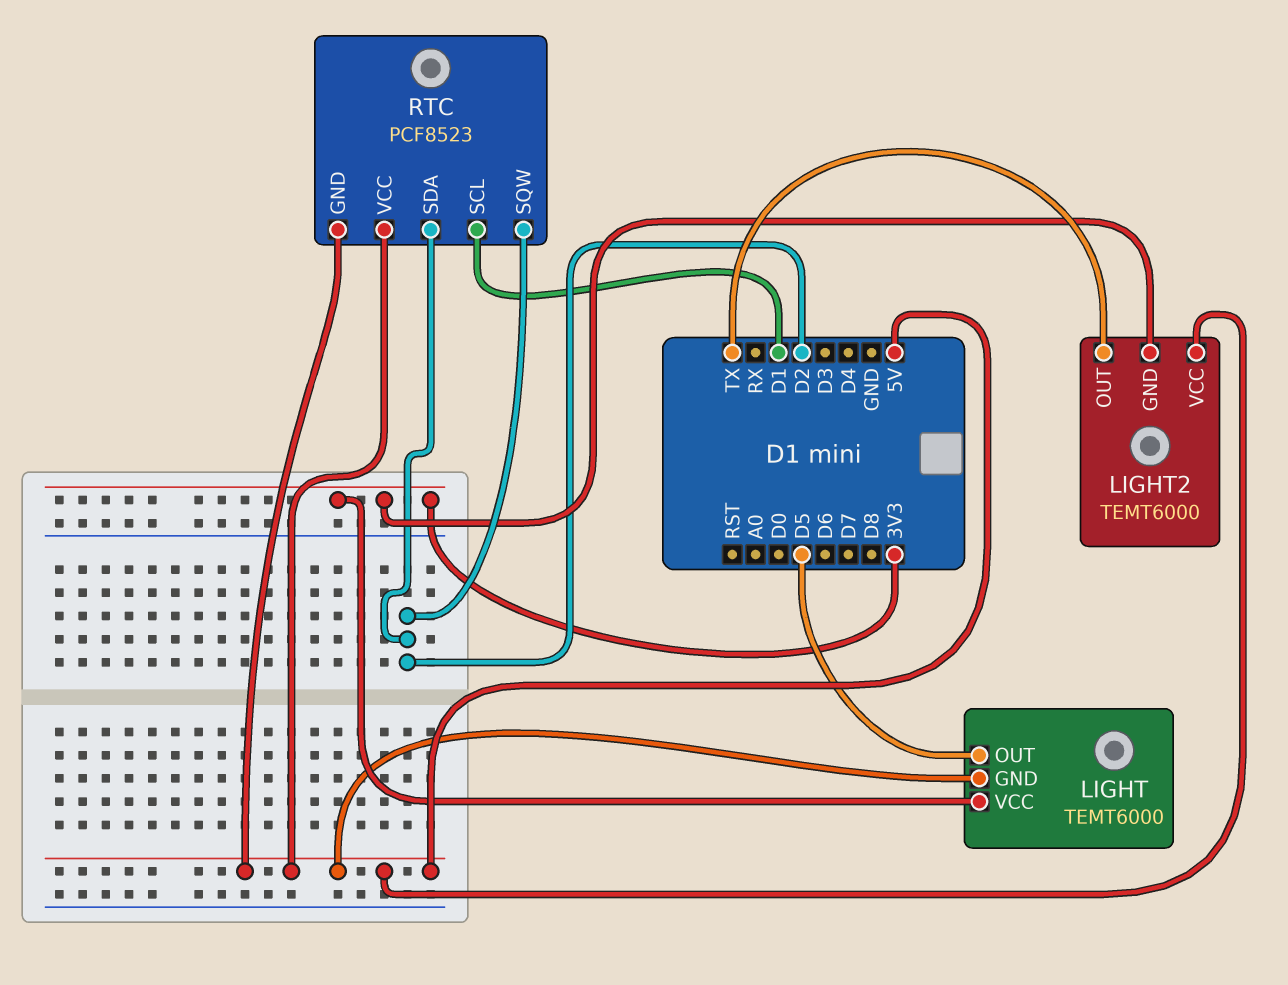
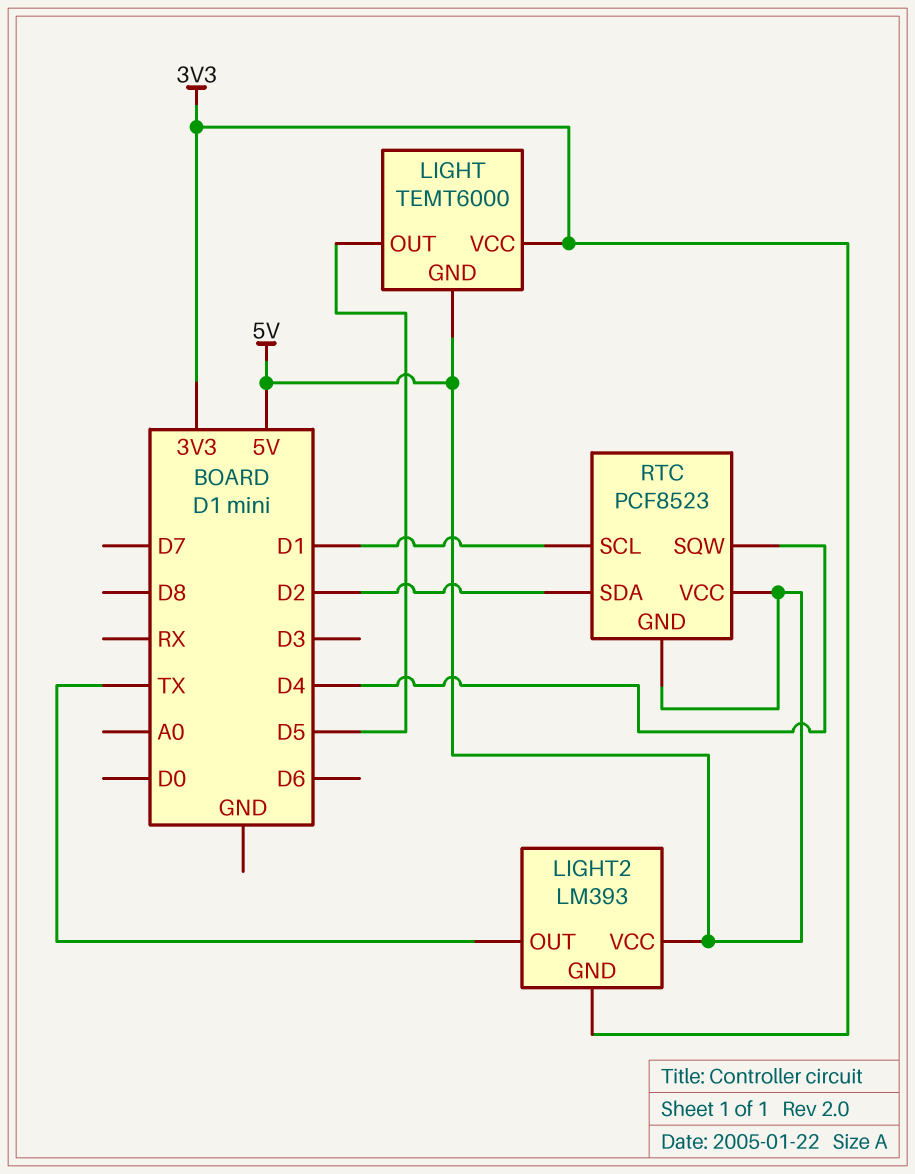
LIGHT2: TEMT6000 -> LM393
RTC pin SQW: D2 -> D4

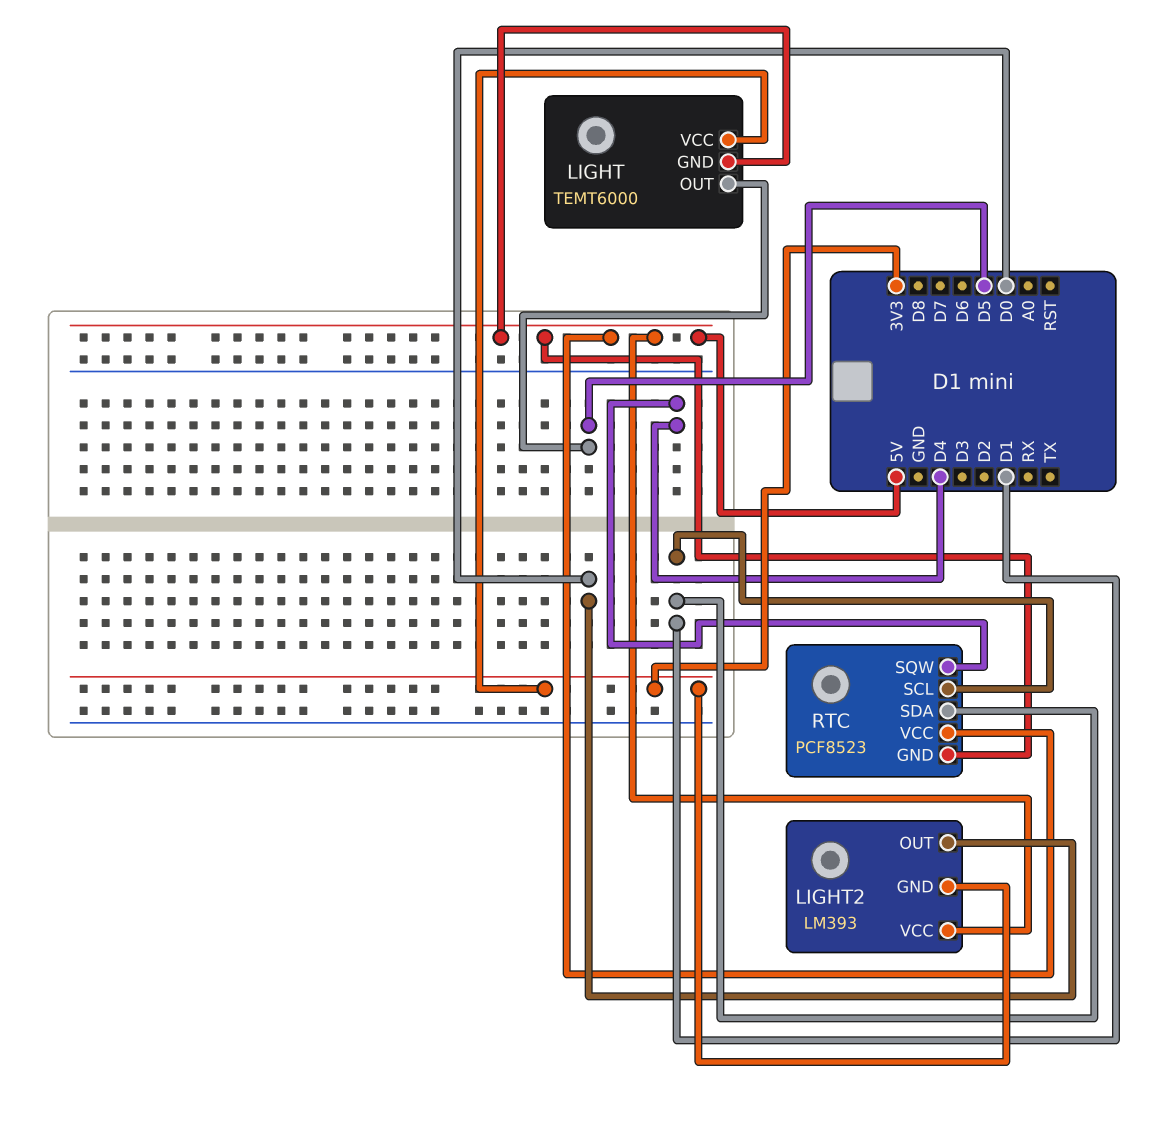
LIGHT2 pin OUT: TX -> D0
RTC pin SDA: D2 -> D1

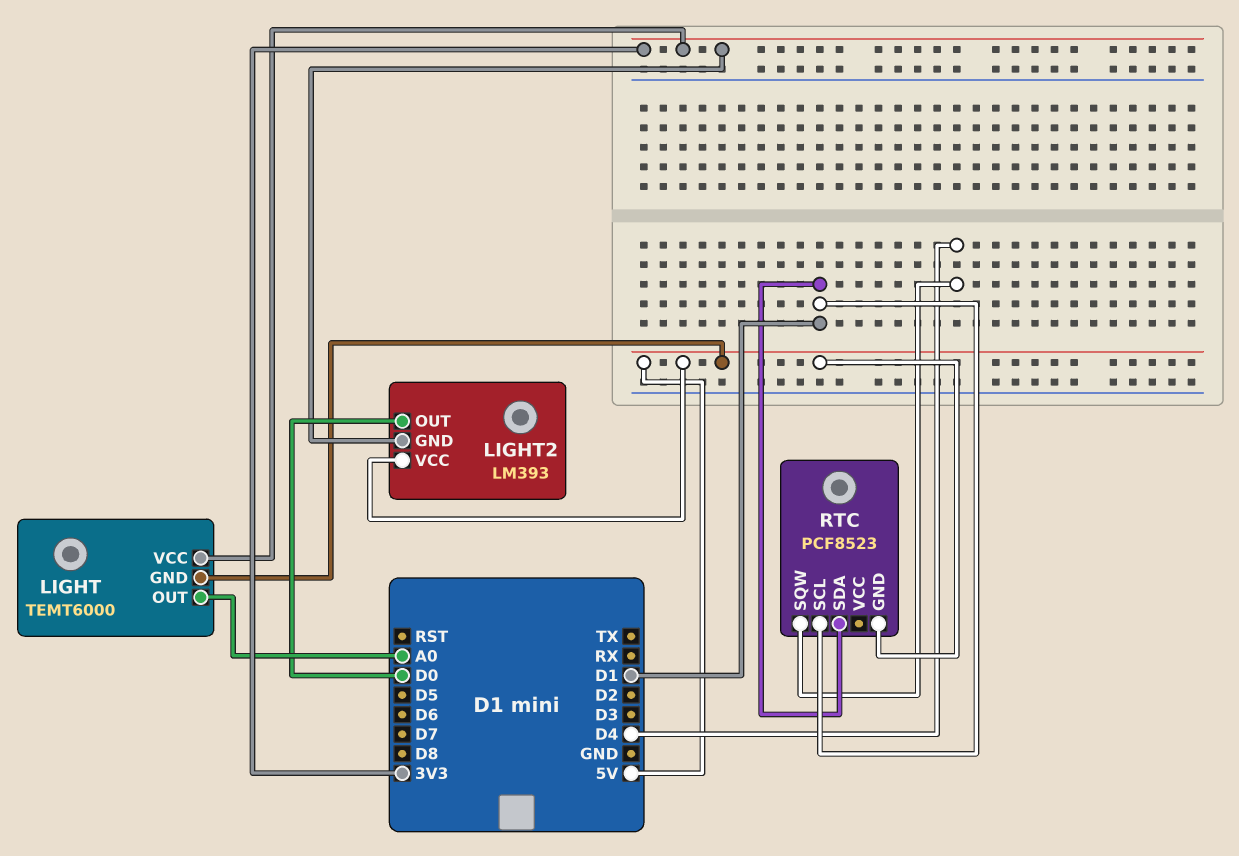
LIGHT pin OUT: D5 -> A0
RTC pin VCC: 5V -> none

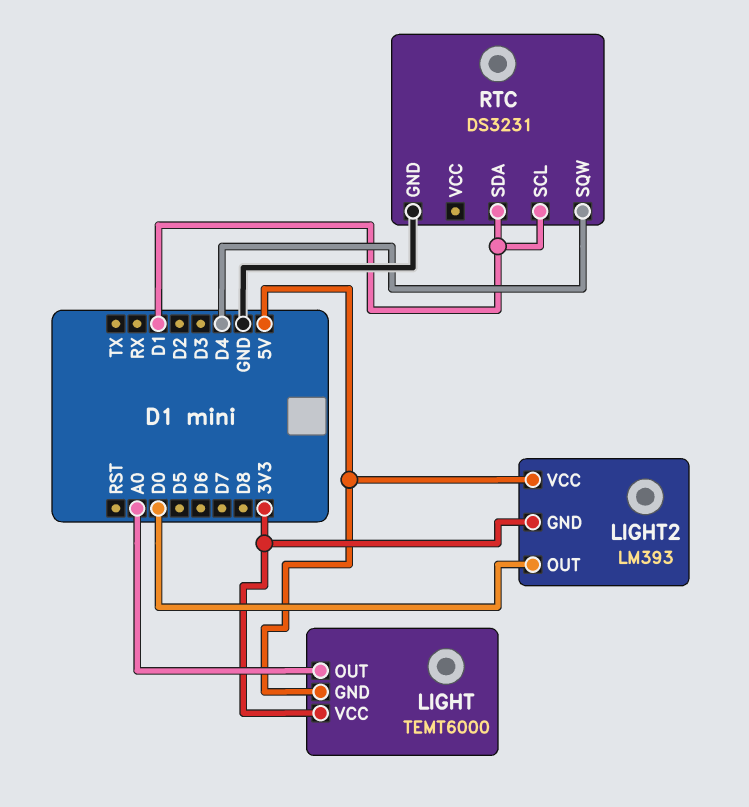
RTC: PCF8523 -> DS3231
RTC pin GND: 5V -> GND

